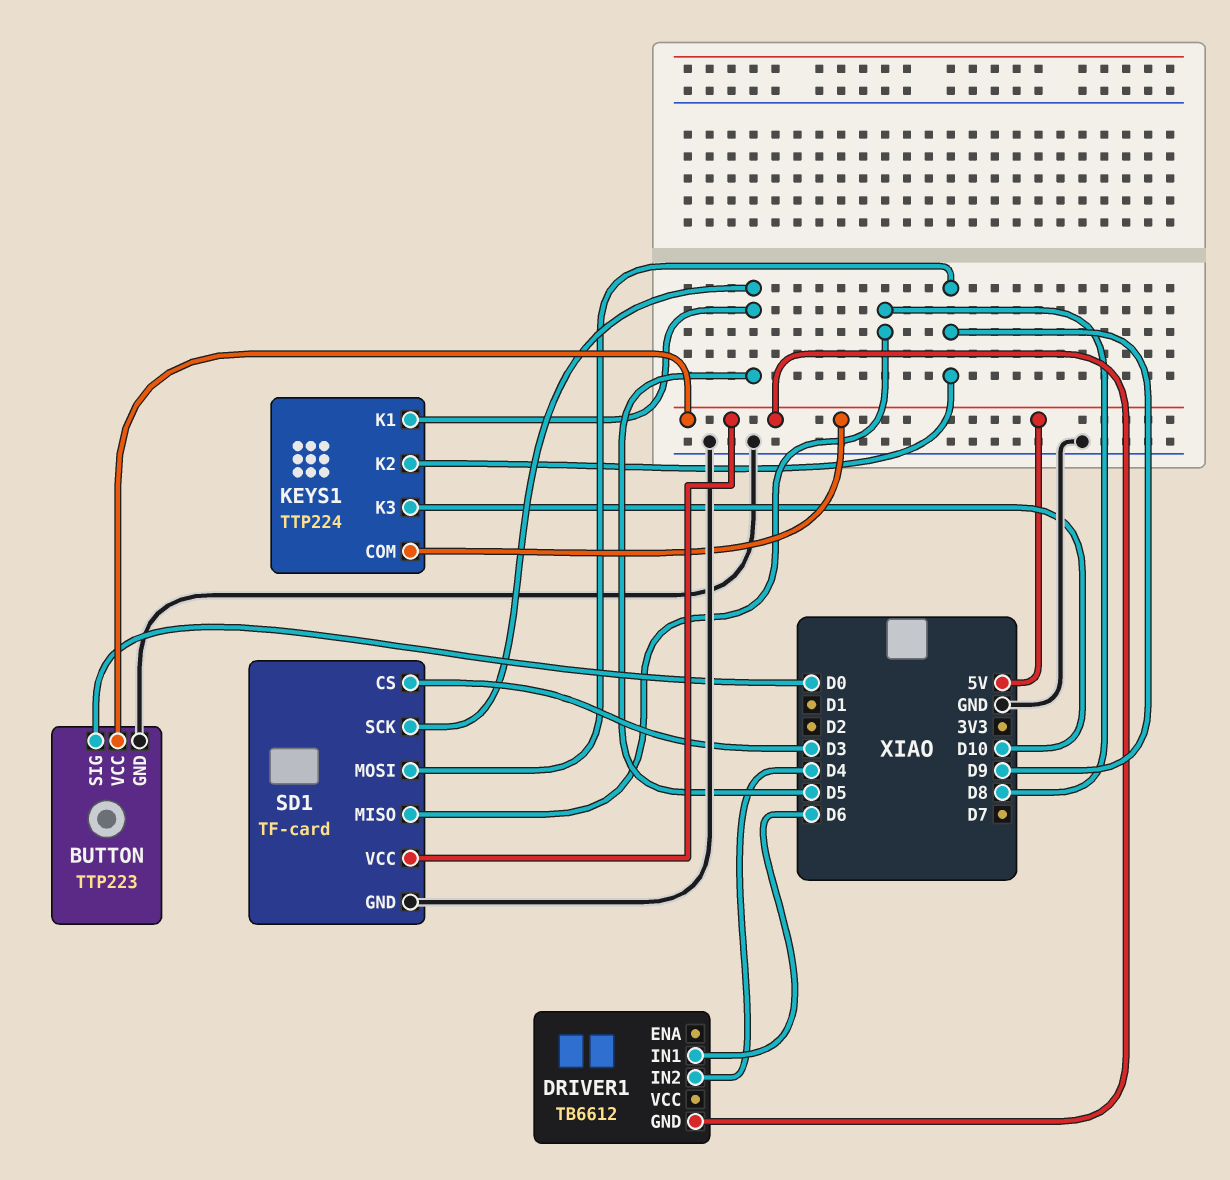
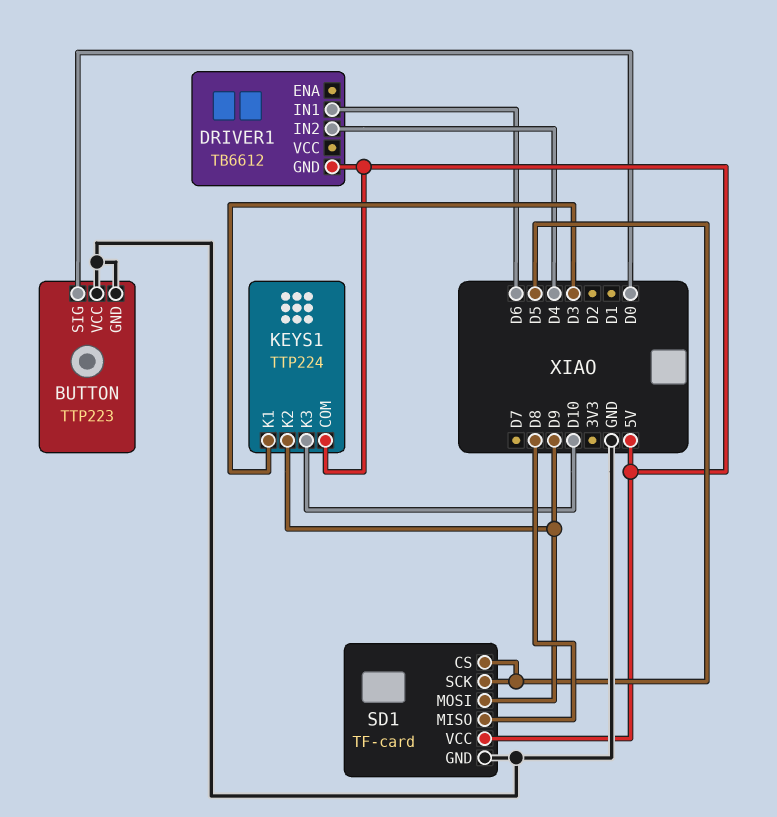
BUTTON pin VCC: 5V -> GND
KEYS1 pin K1: D5 -> D3
SD1 pin CS: D3 -> D5

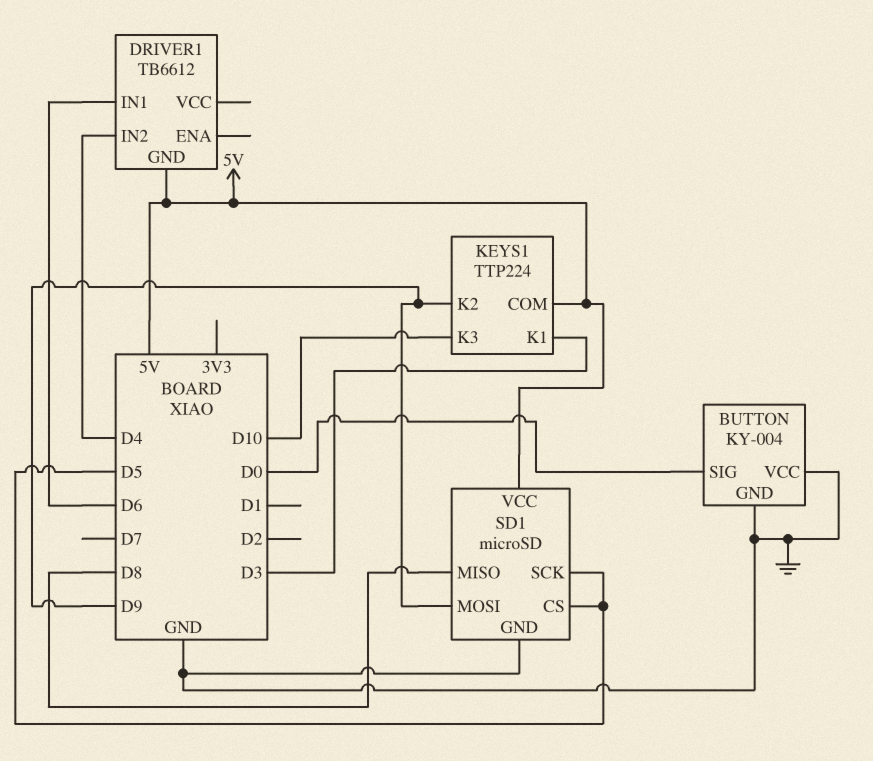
BUTTON: TTP223 -> KY-004
SD1: TF-card -> microSD

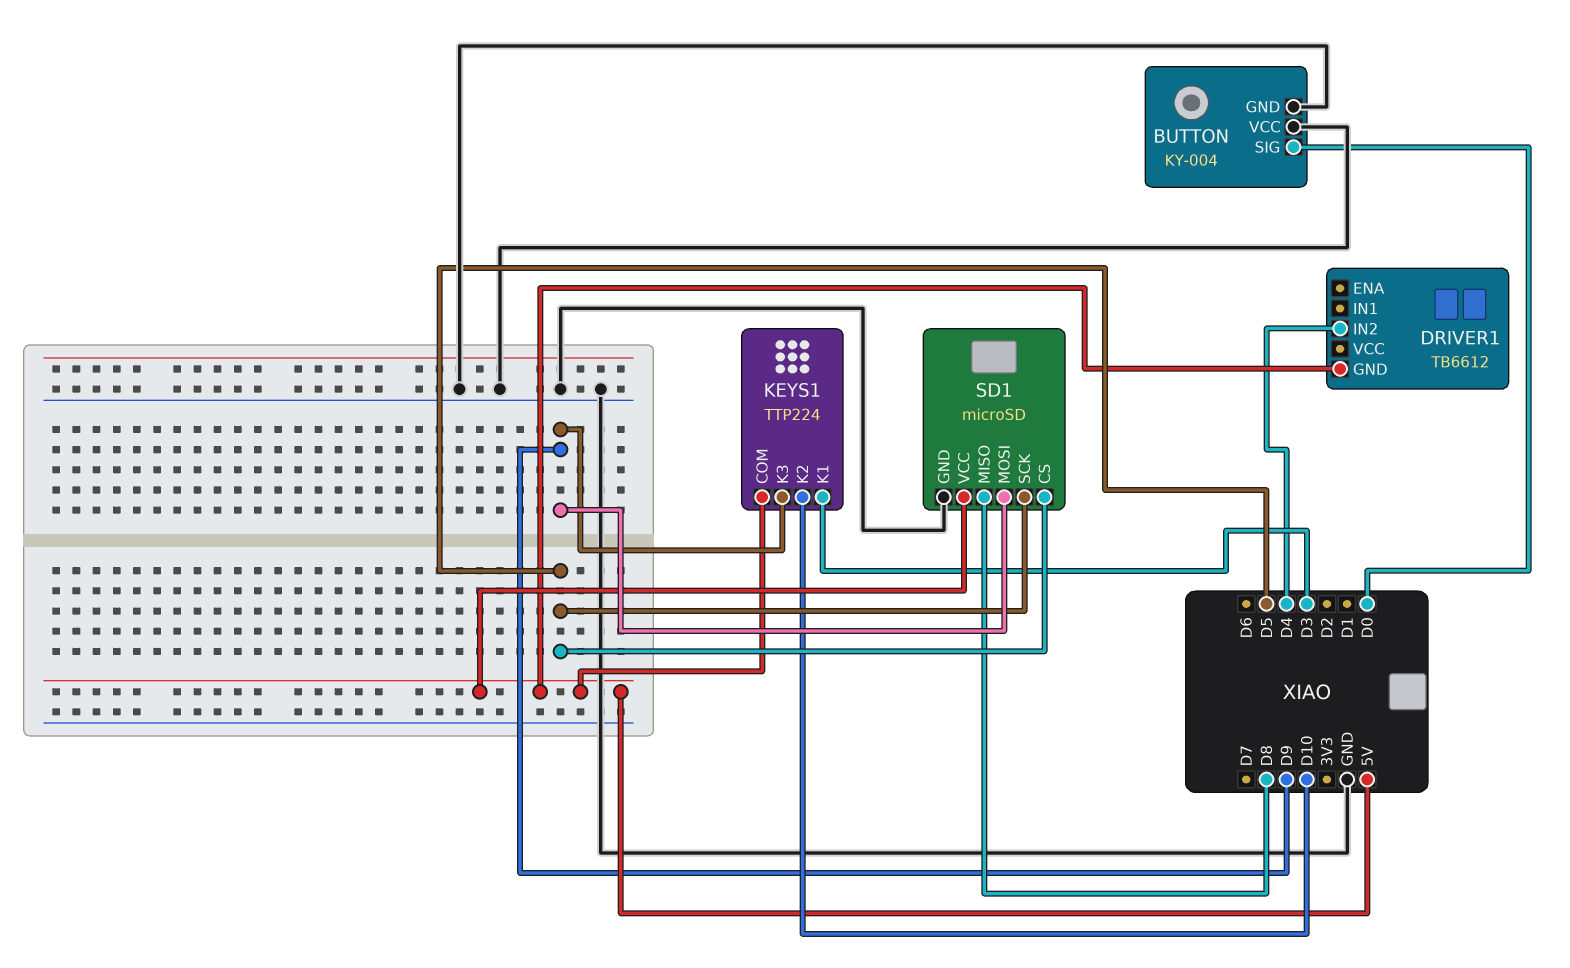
DRIVER1 pin IN1: D6 -> none
KEYS1 pin K2: D9 -> D10
KEYS1 pin K3: D10 -> D9

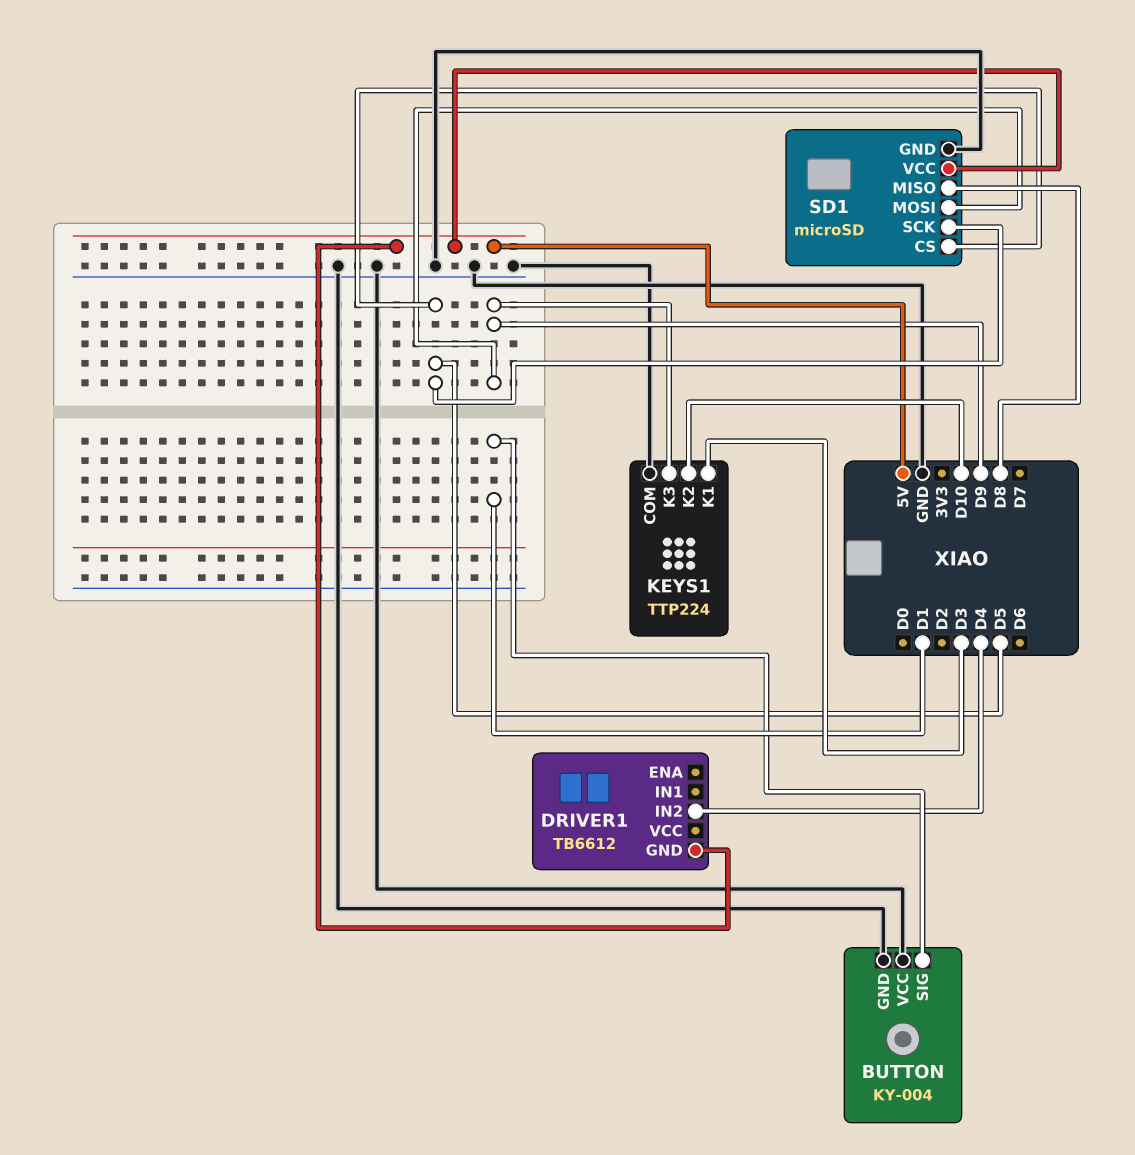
BUTTON pin SIG: D0 -> D1
KEYS1 pin COM: 5V -> GND

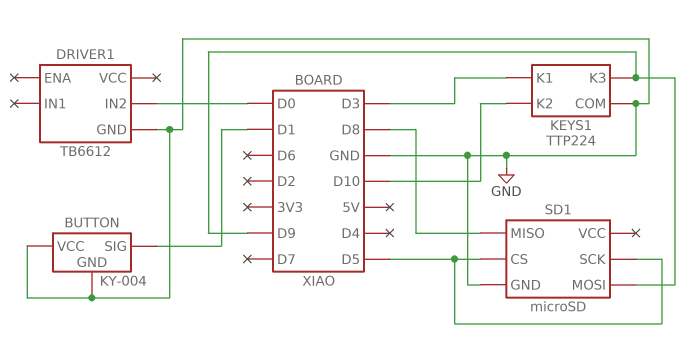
DRIVER1 pin GND: 5V -> GND
DRIVER1 pin IN2: D4 -> D0
SD1 pin VCC: 5V -> none

